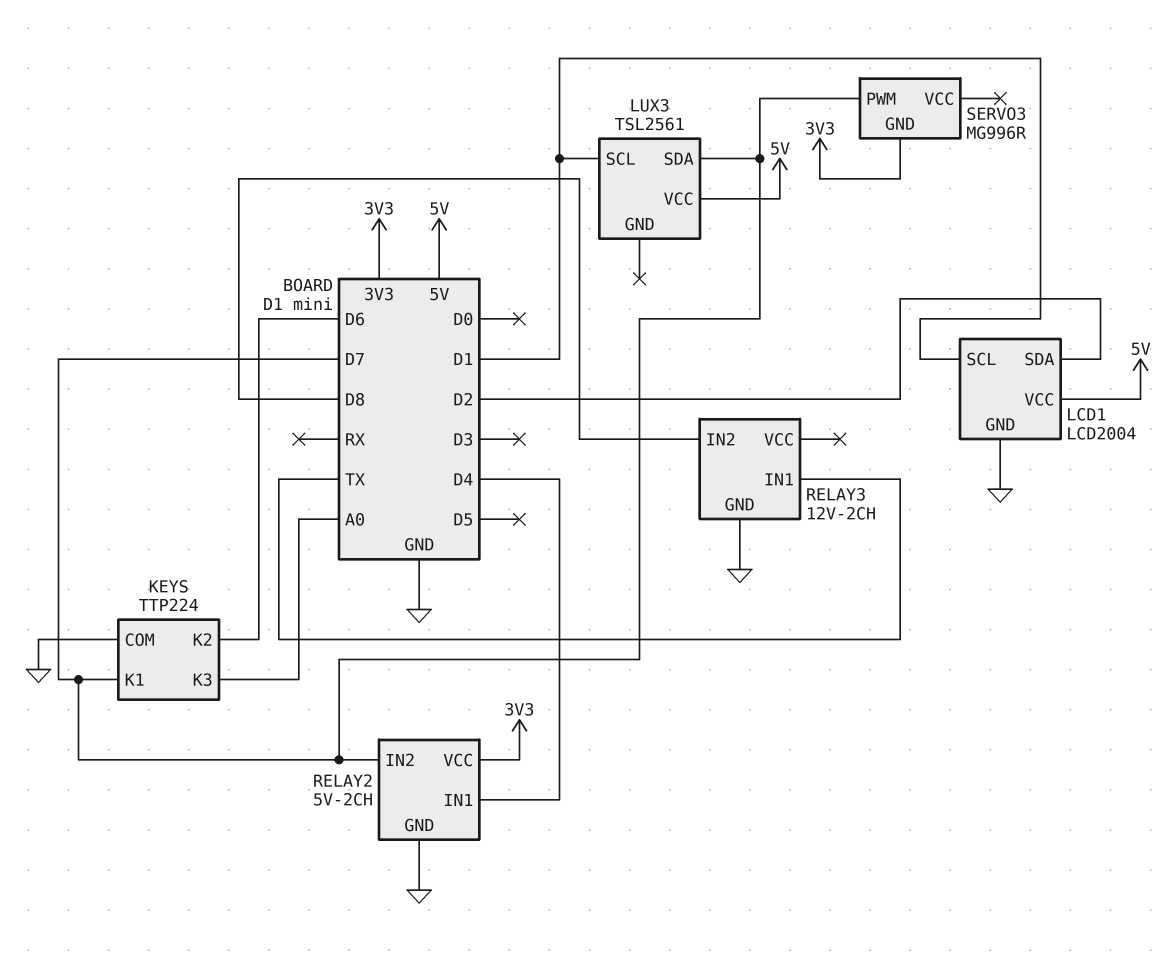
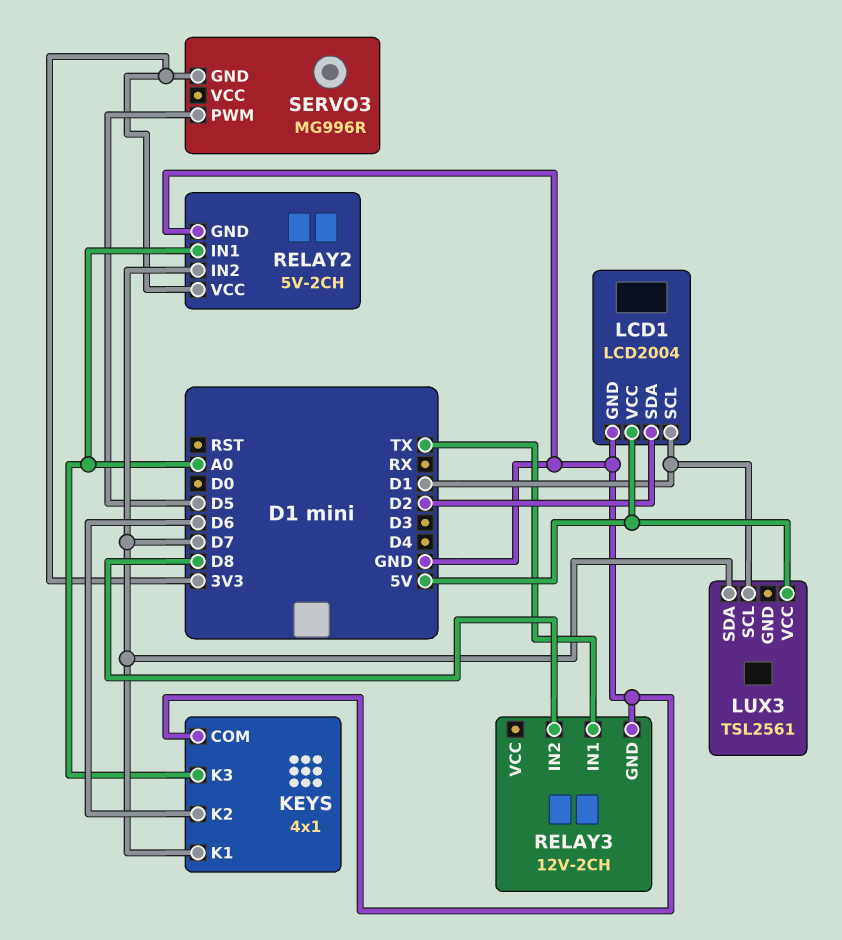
KEYS: TTP224 -> 4x1
RELAY2 pin IN1: D4 -> A0
SERVO3 pin PWM: D7 -> D5

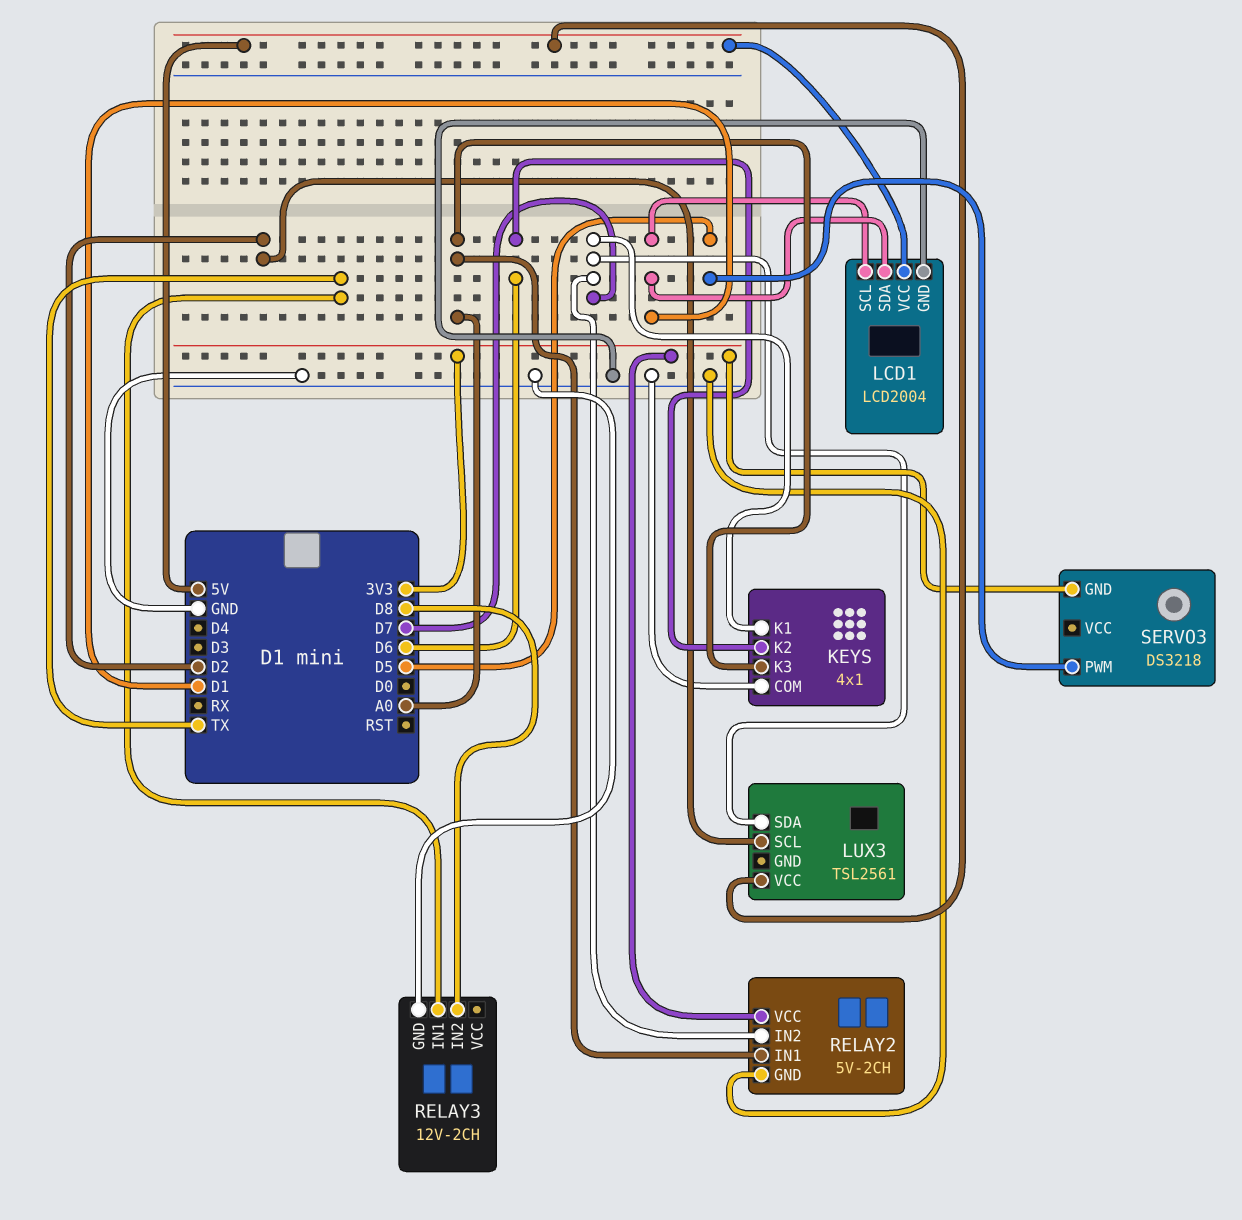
LCD1 pin SDA: D2 -> D1
LUX3 pin SCL: D1 -> D2
SERVO3: MG996R -> DS3218

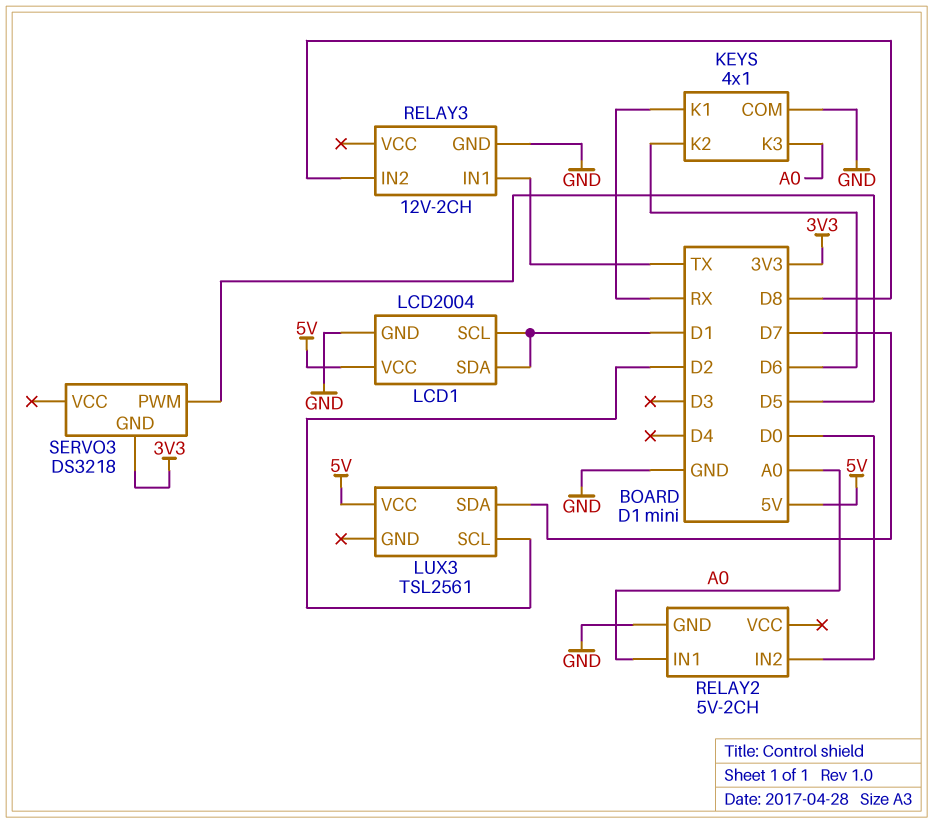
KEYS pin K1: D7 -> RX
RELAY2 pin IN2: D7 -> D0
RELAY2 pin VCC: 3V3 -> none

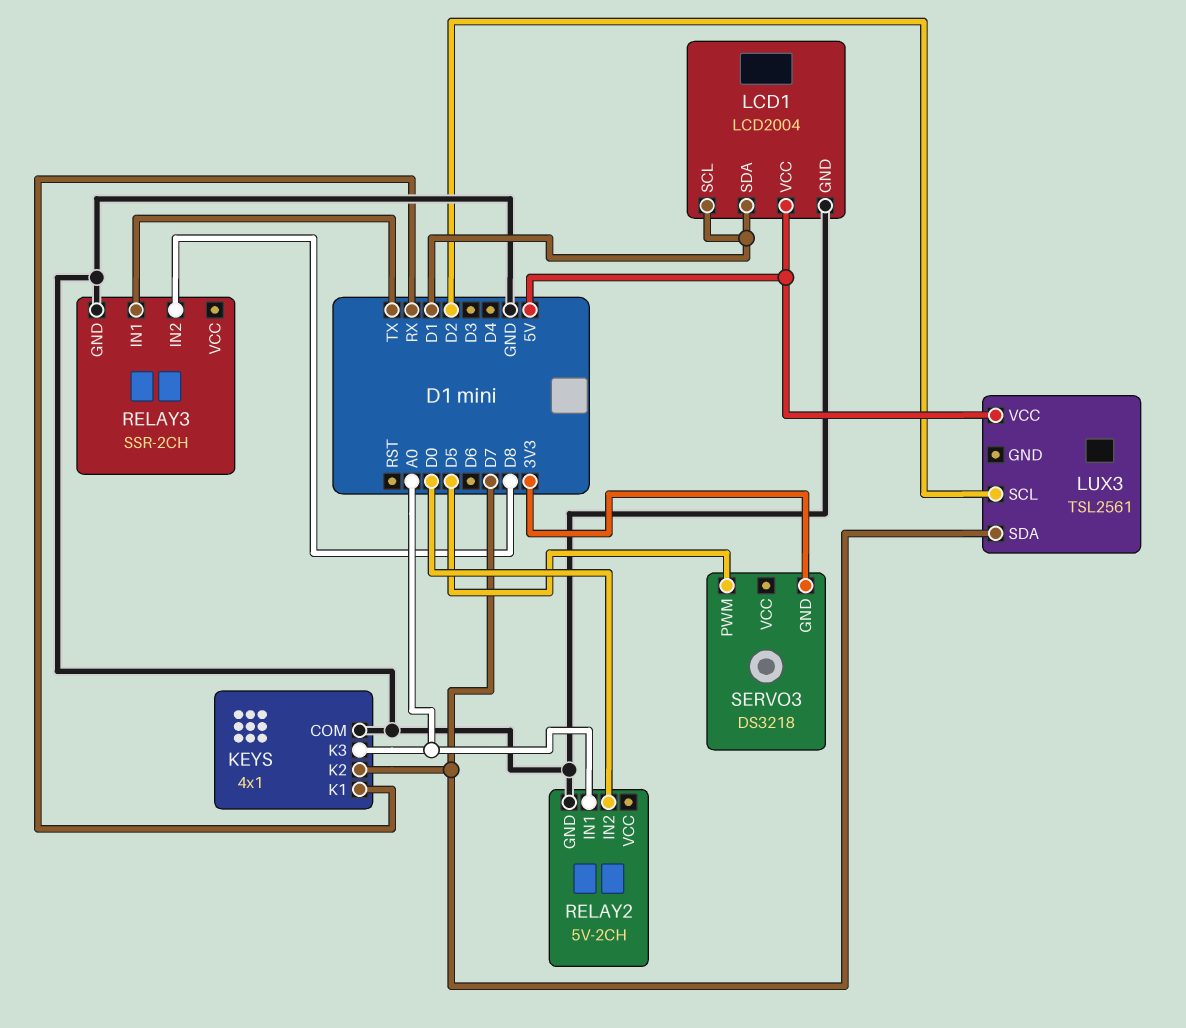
KEYS pin K2: D6 -> D7
RELAY3: 12V-2CH -> SSR-2CH

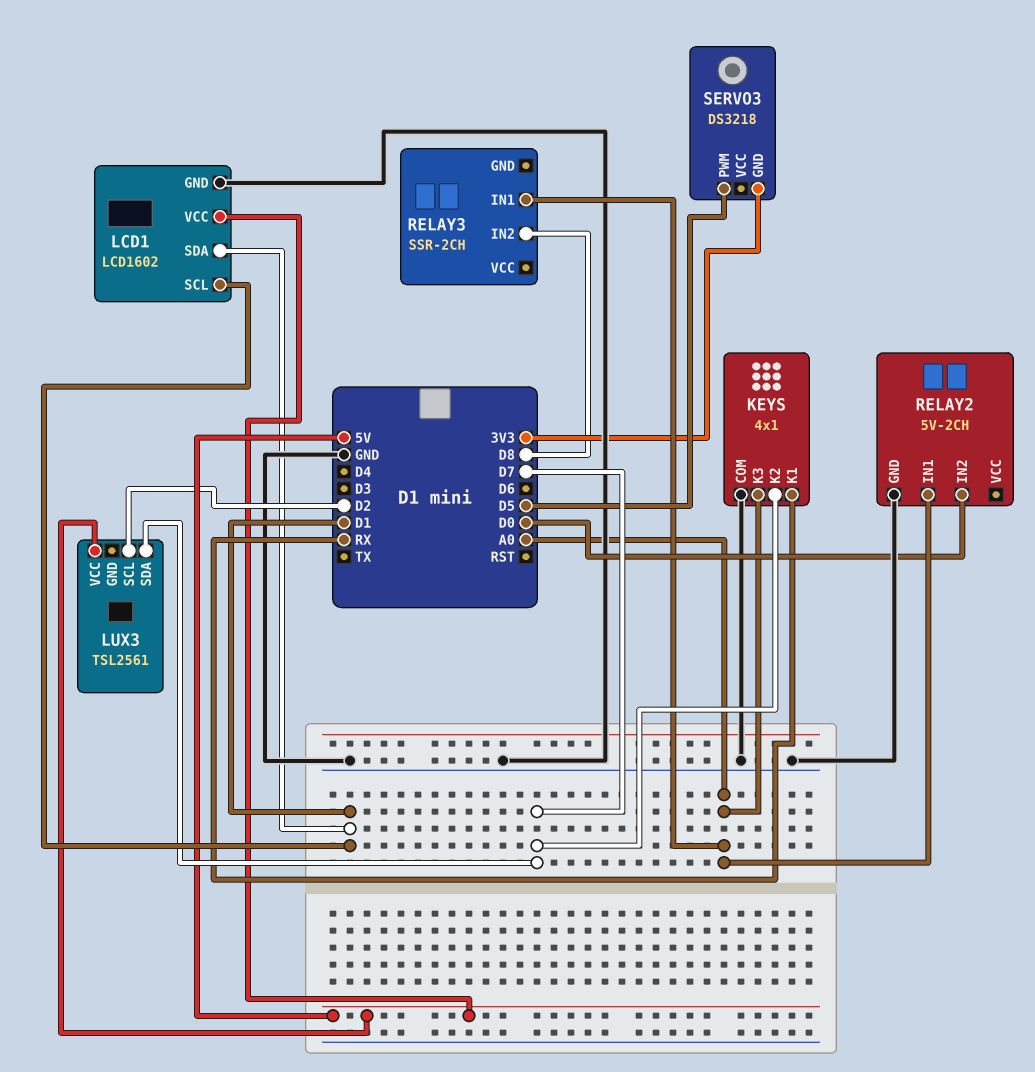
LCD1: LCD2004 -> LCD1602
RELAY3 pin GND: GND -> none
RELAY3 pin IN1: TX -> A0

